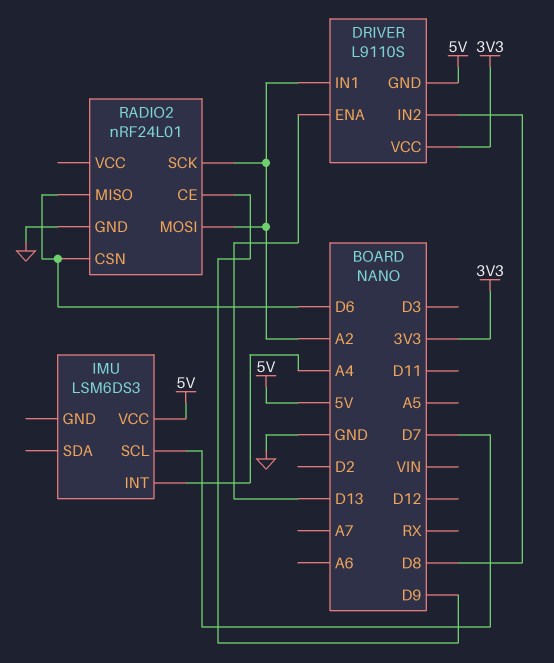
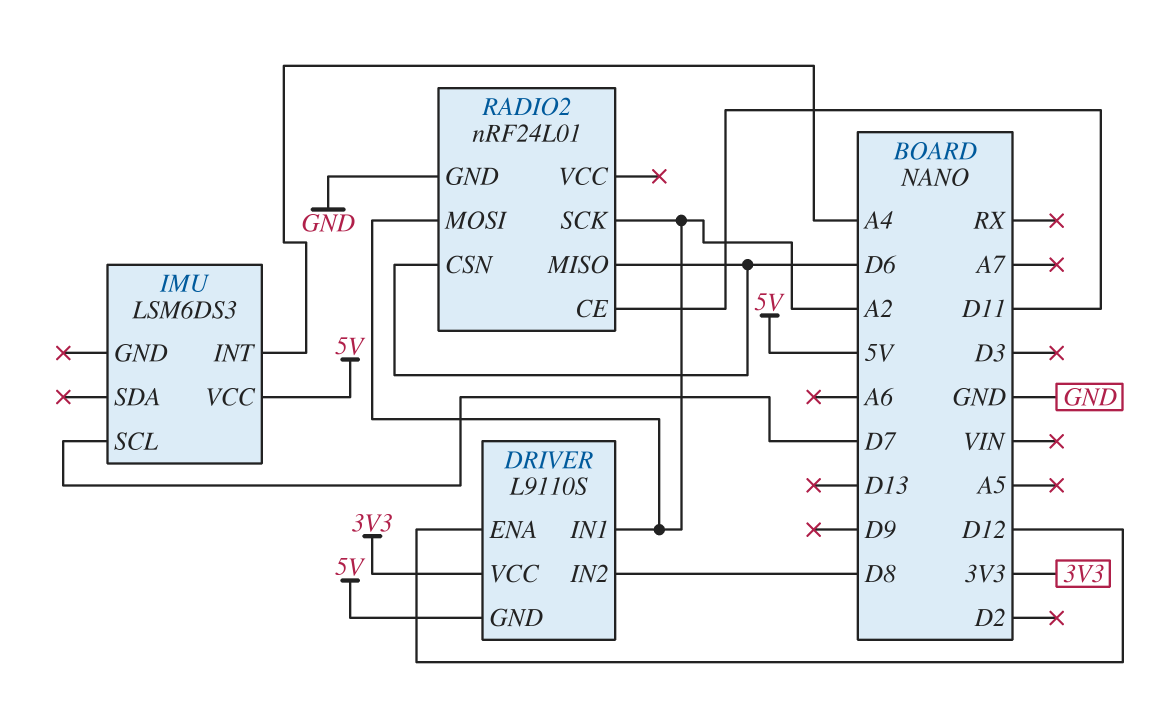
DRIVER pin ENA: D13 -> D12
RADIO2 pin CE: D9 -> D11

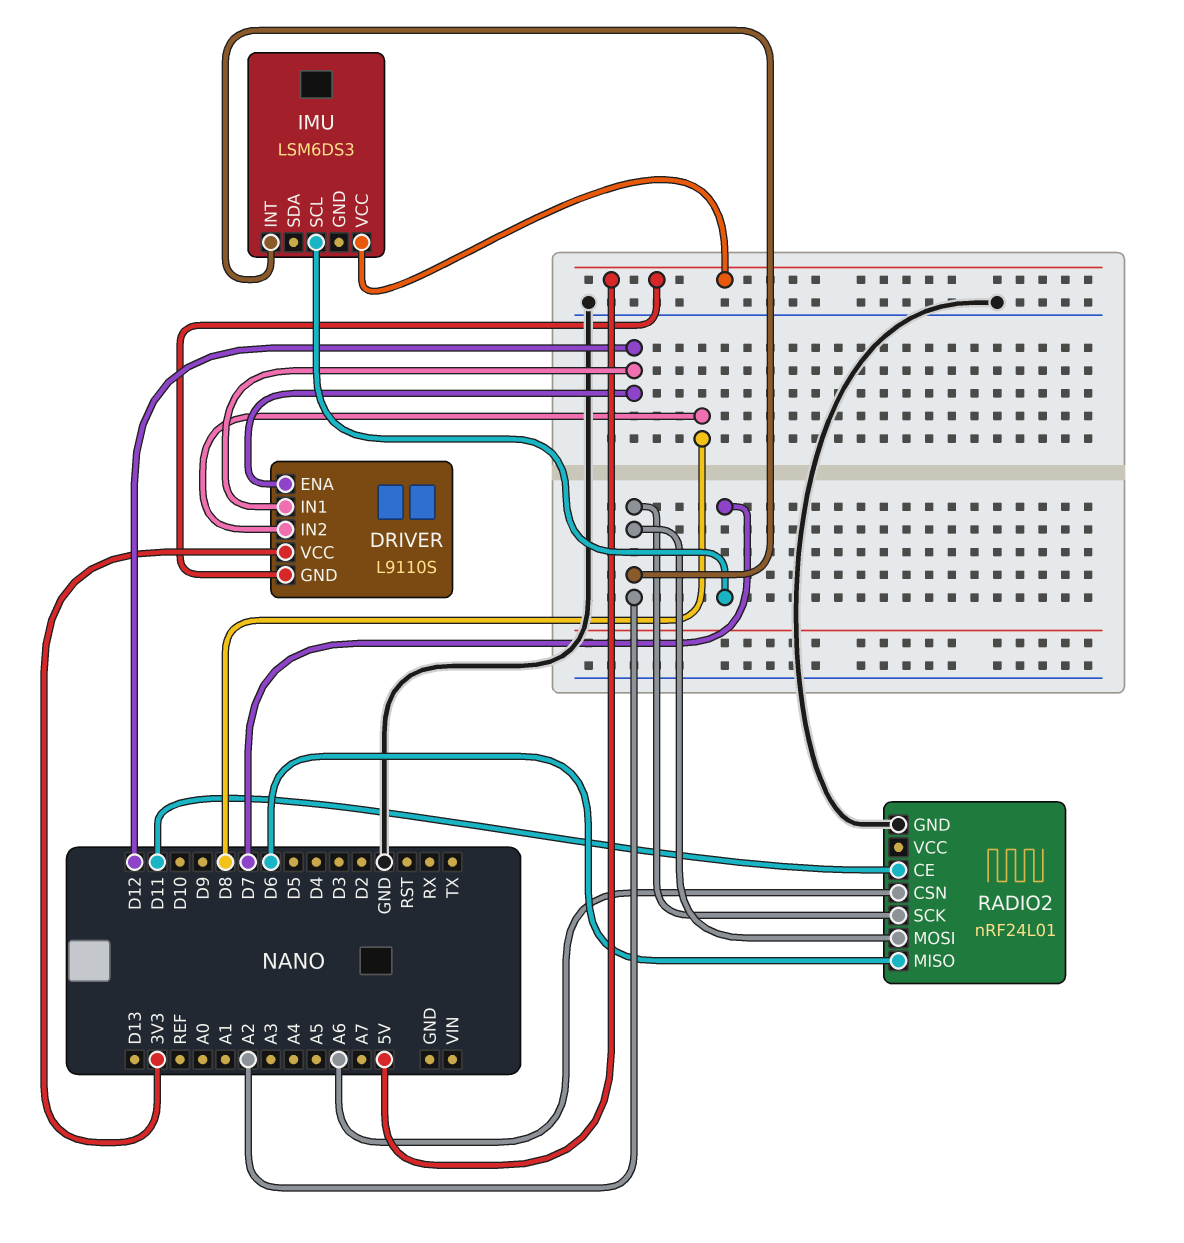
DRIVER pin IN1: A2 -> D12
IMU pin INT: A4 -> A2
RADIO2 pin CSN: D6 -> A6

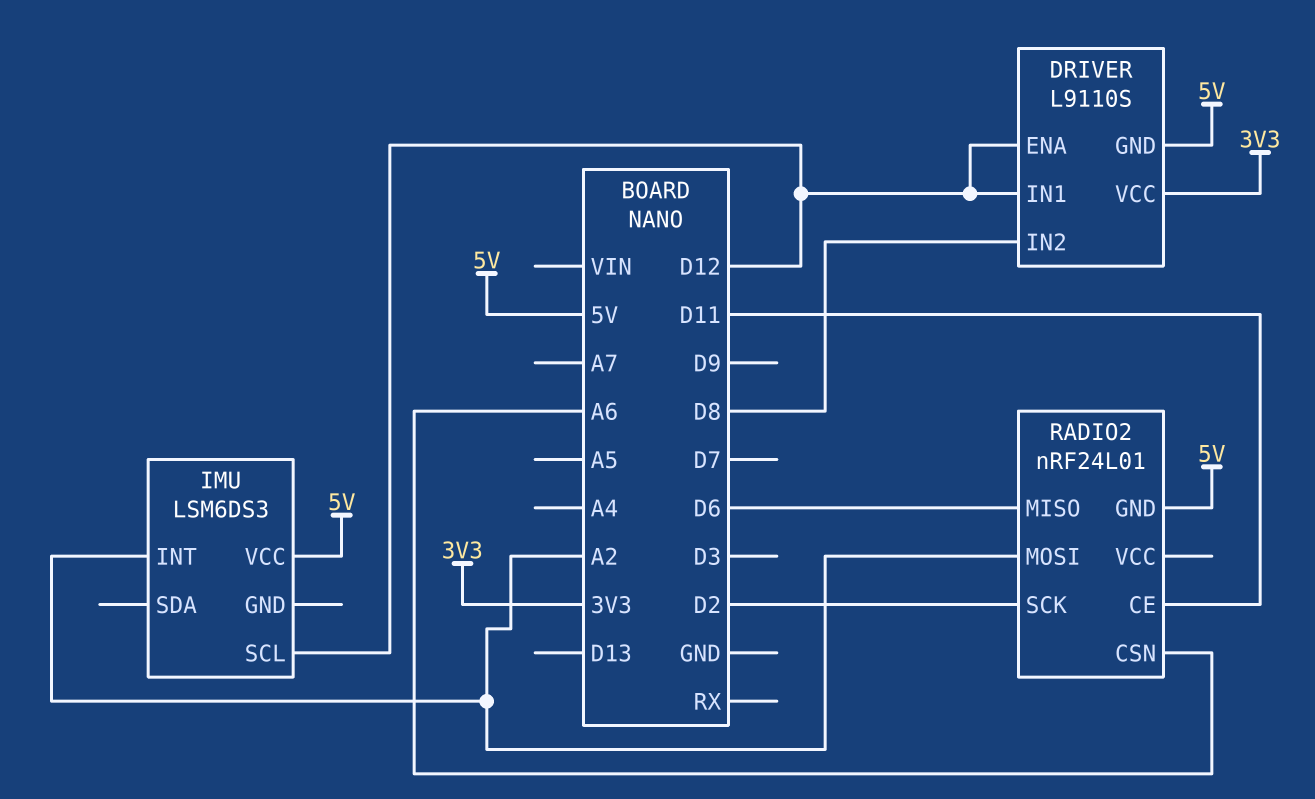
IMU pin SCL: D7 -> D12
RADIO2 pin GND: GND -> 5V
RADIO2 pin SCK: A2 -> D2

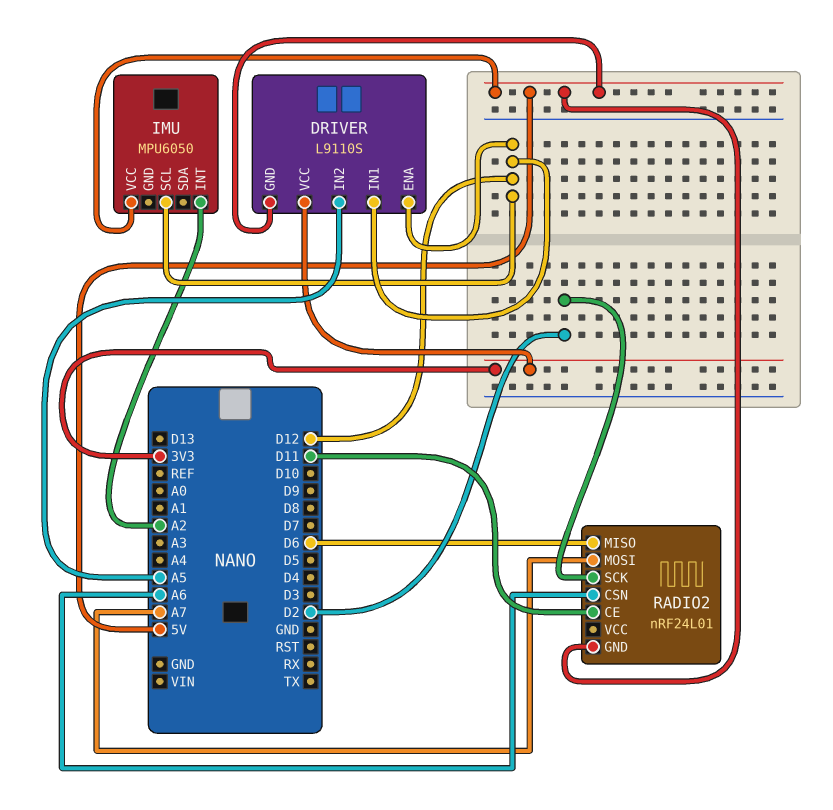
DRIVER pin IN2: D8 -> A5
IMU: LSM6DS3 -> MPU6050
RADIO2 pin MOSI: A2 -> A7

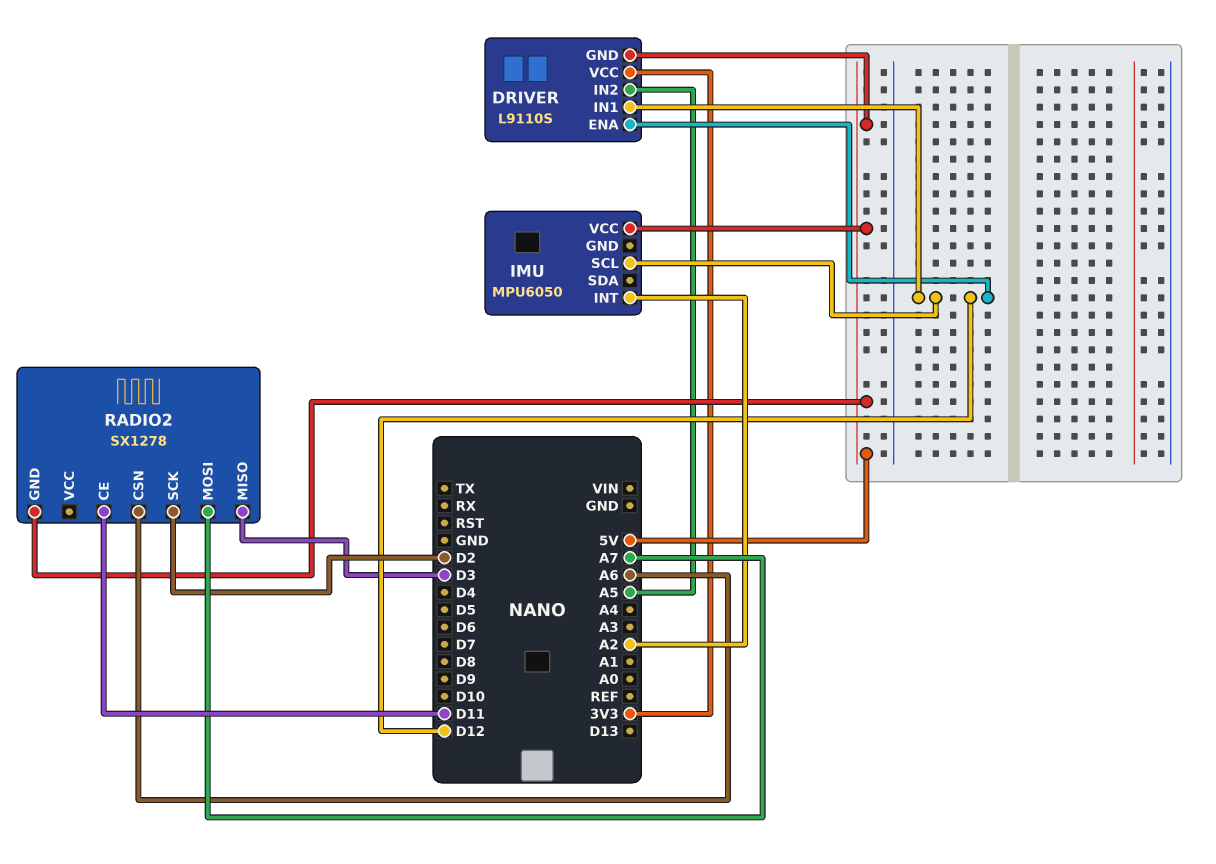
RADIO2: nRF24L01 -> SX1278
RADIO2 pin MISO: D6 -> D3

